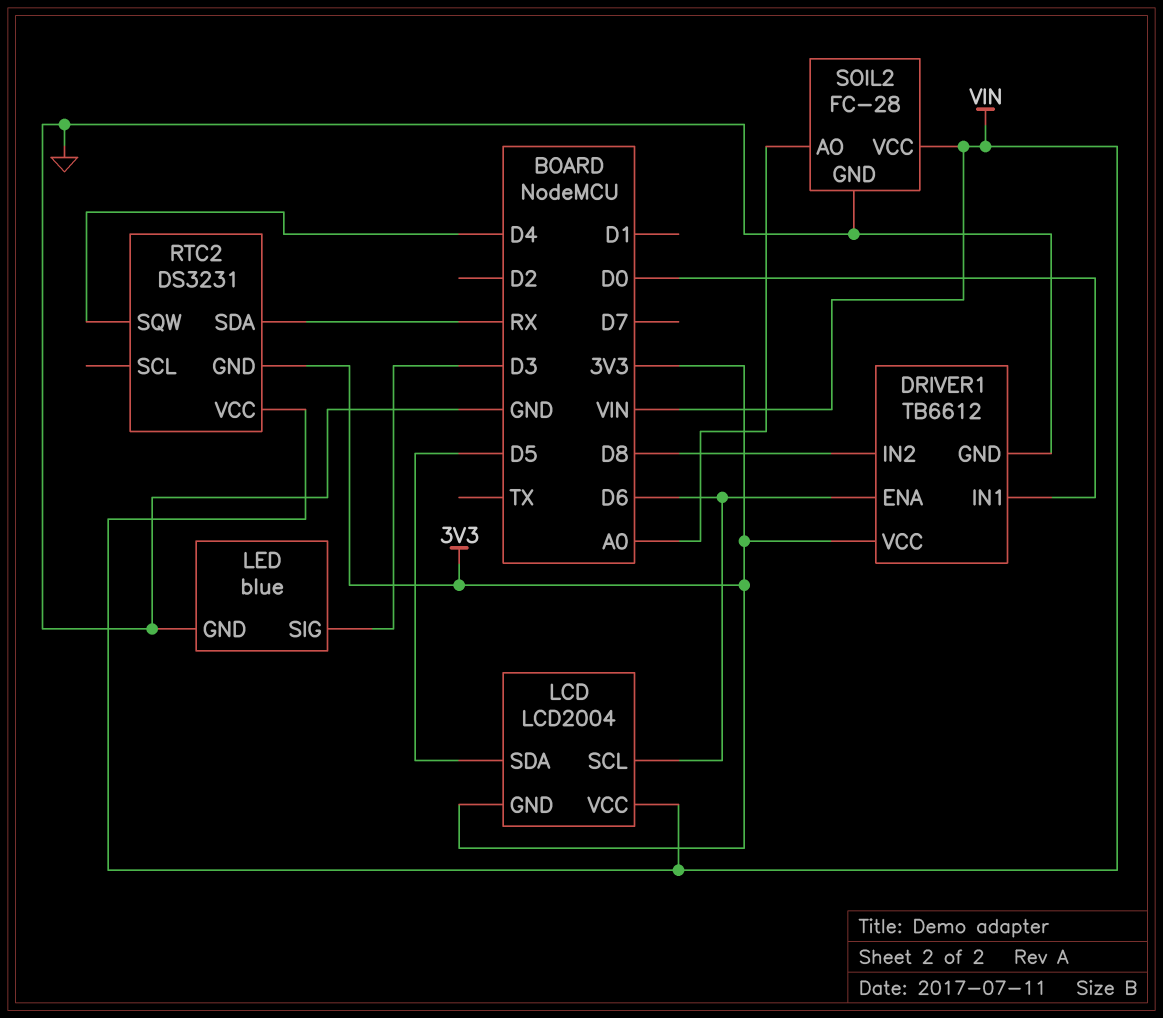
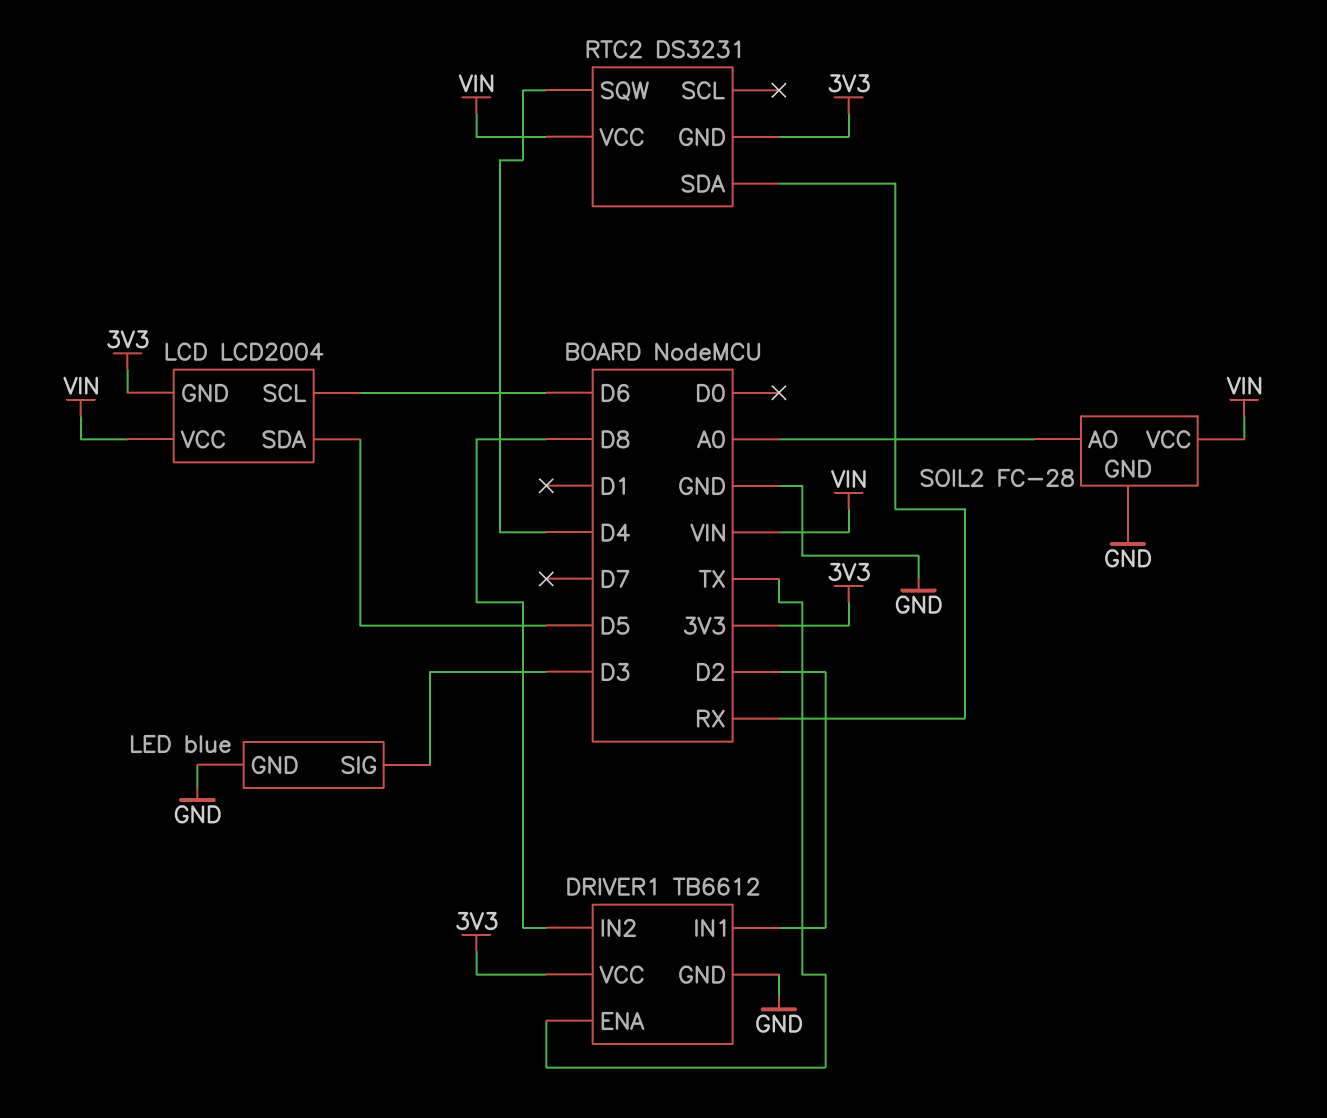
DRIVER1 pin ENA: D6 -> TX
DRIVER1 pin IN1: D0 -> D2

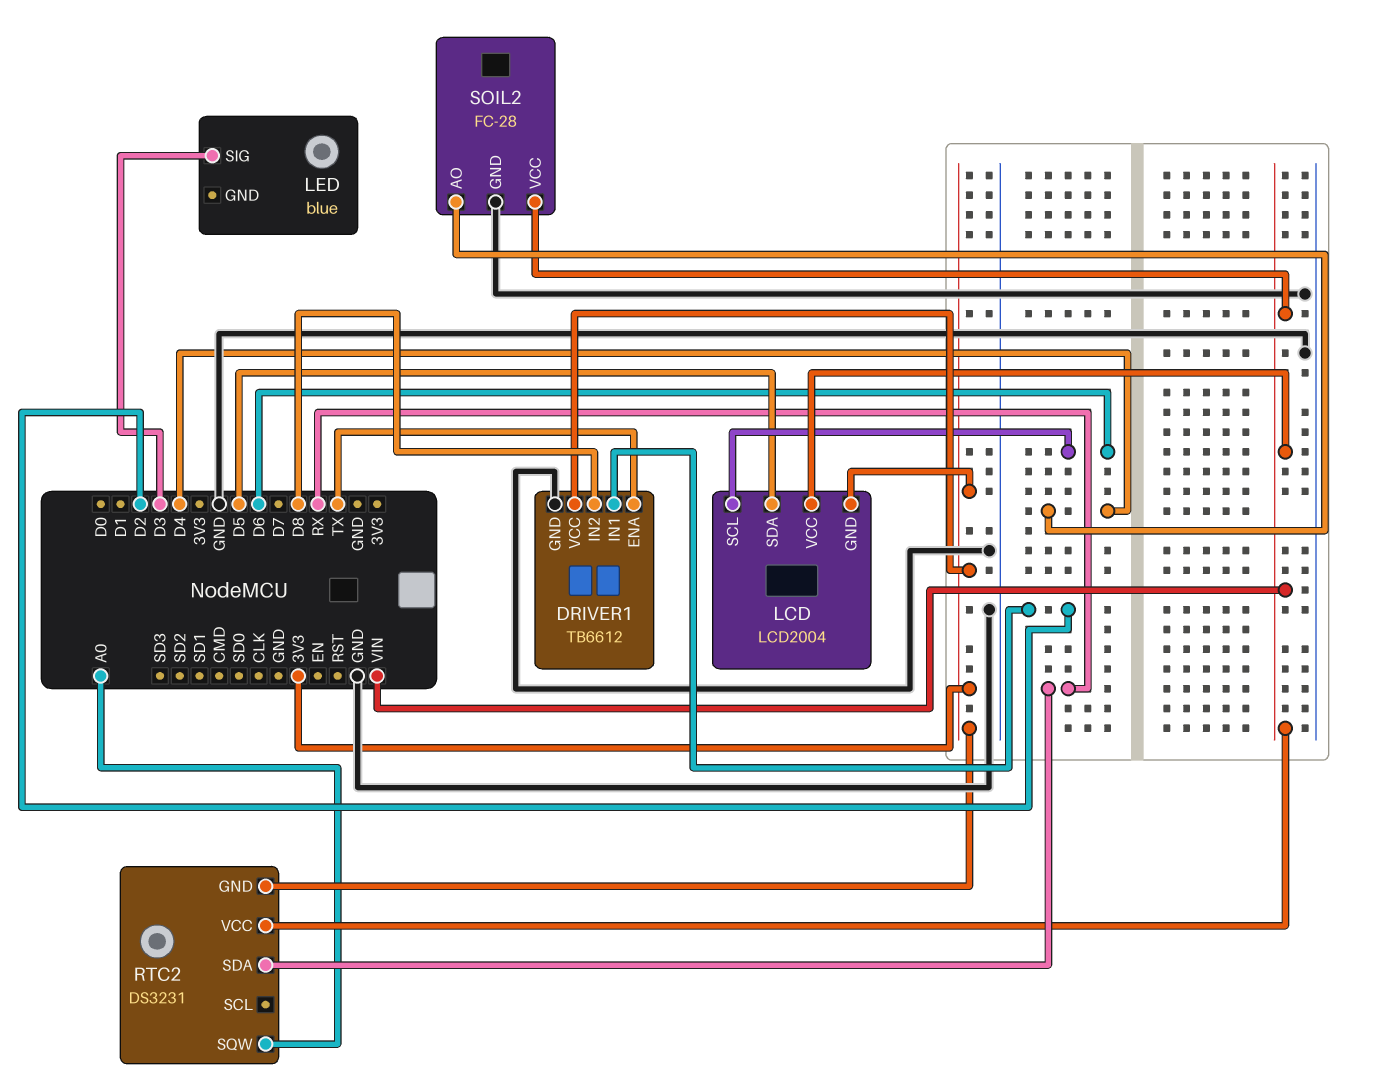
LED pin GND: GND -> none
RTC2 pin SQW: D4 -> A0
SOIL2 pin AO: A0 -> D4

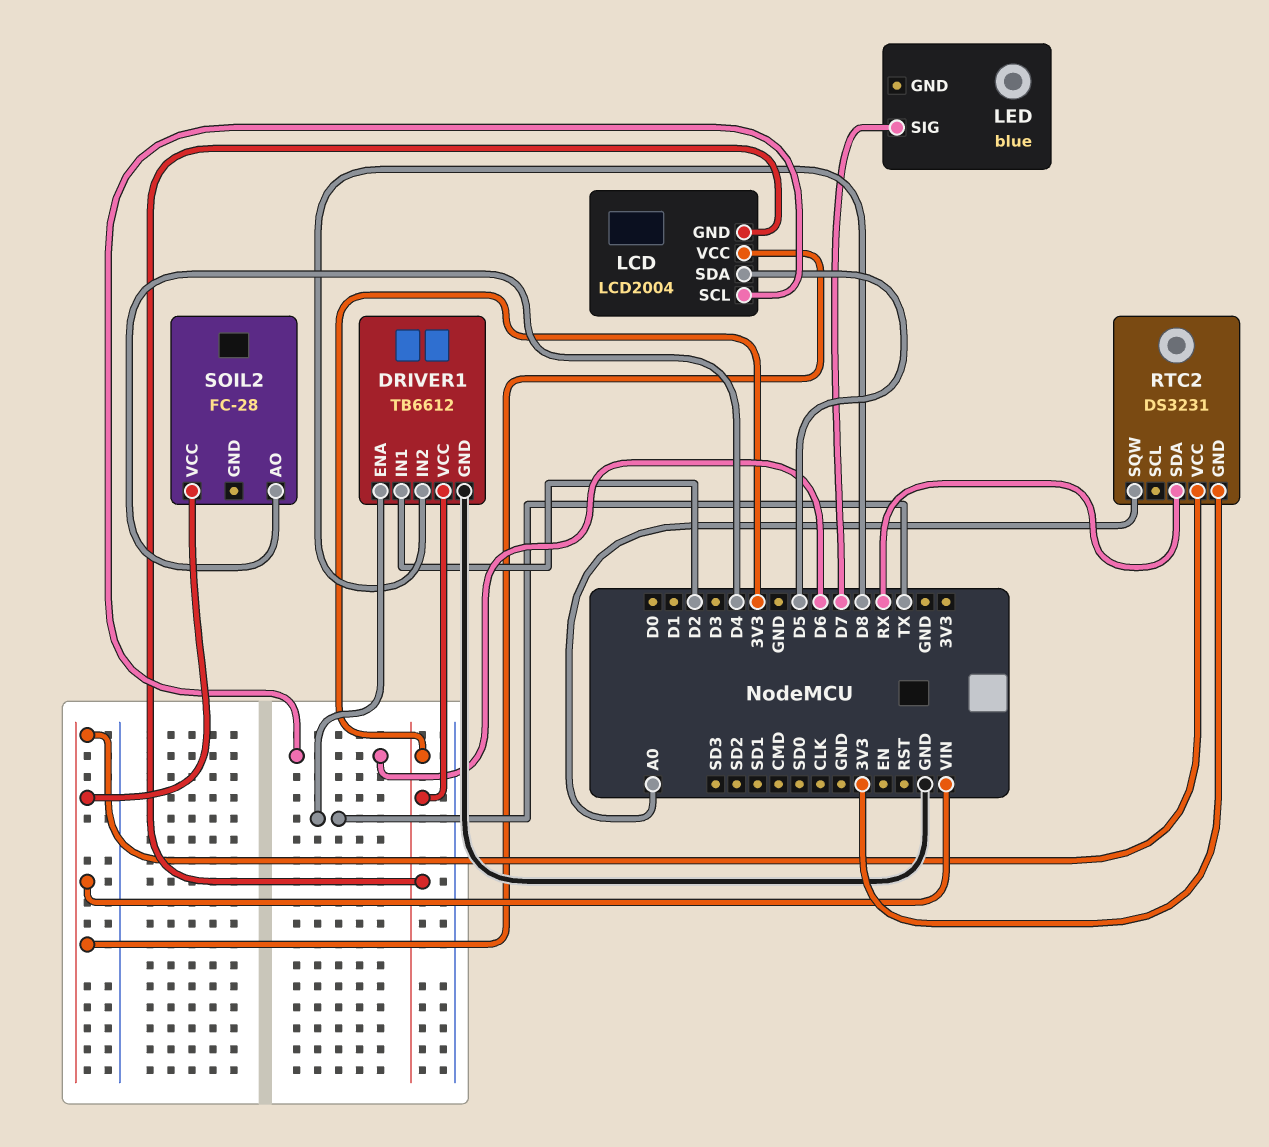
LED pin SIG: D3 -> D7
SOIL2 pin GND: GND -> none

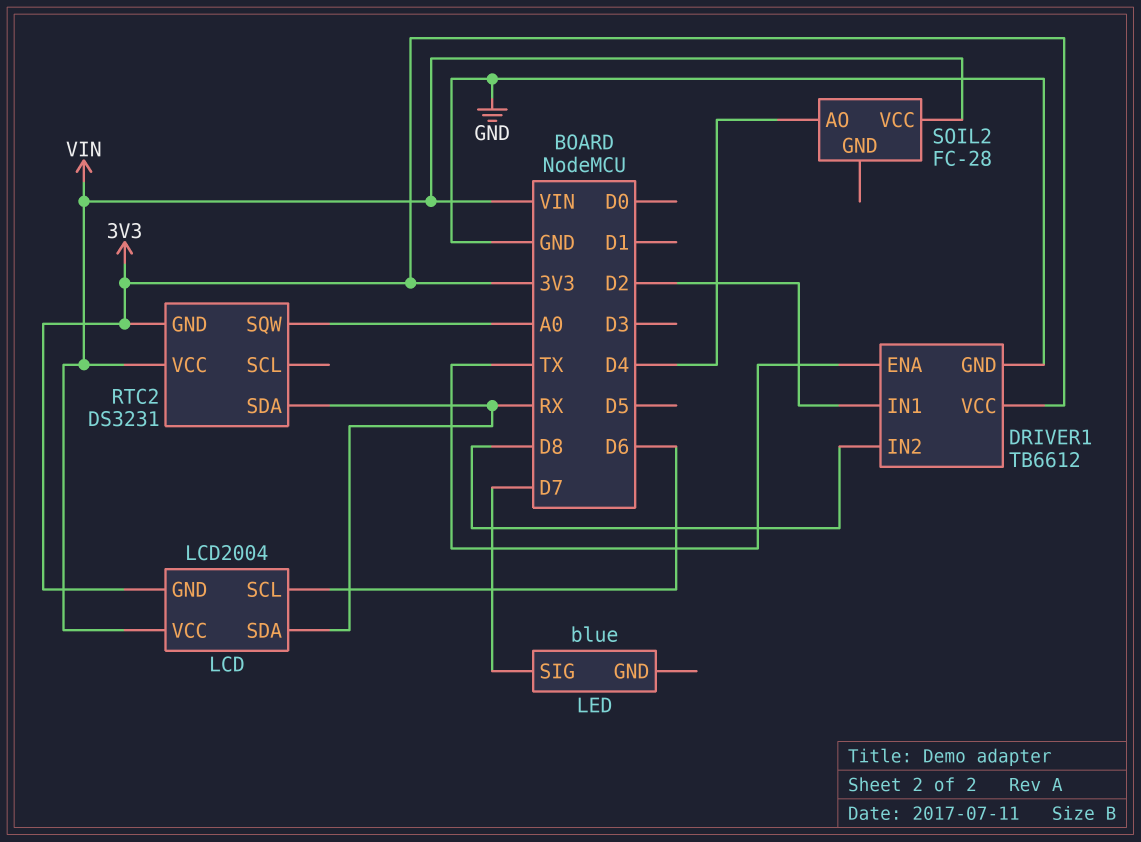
LCD pin SDA: D5 -> RX

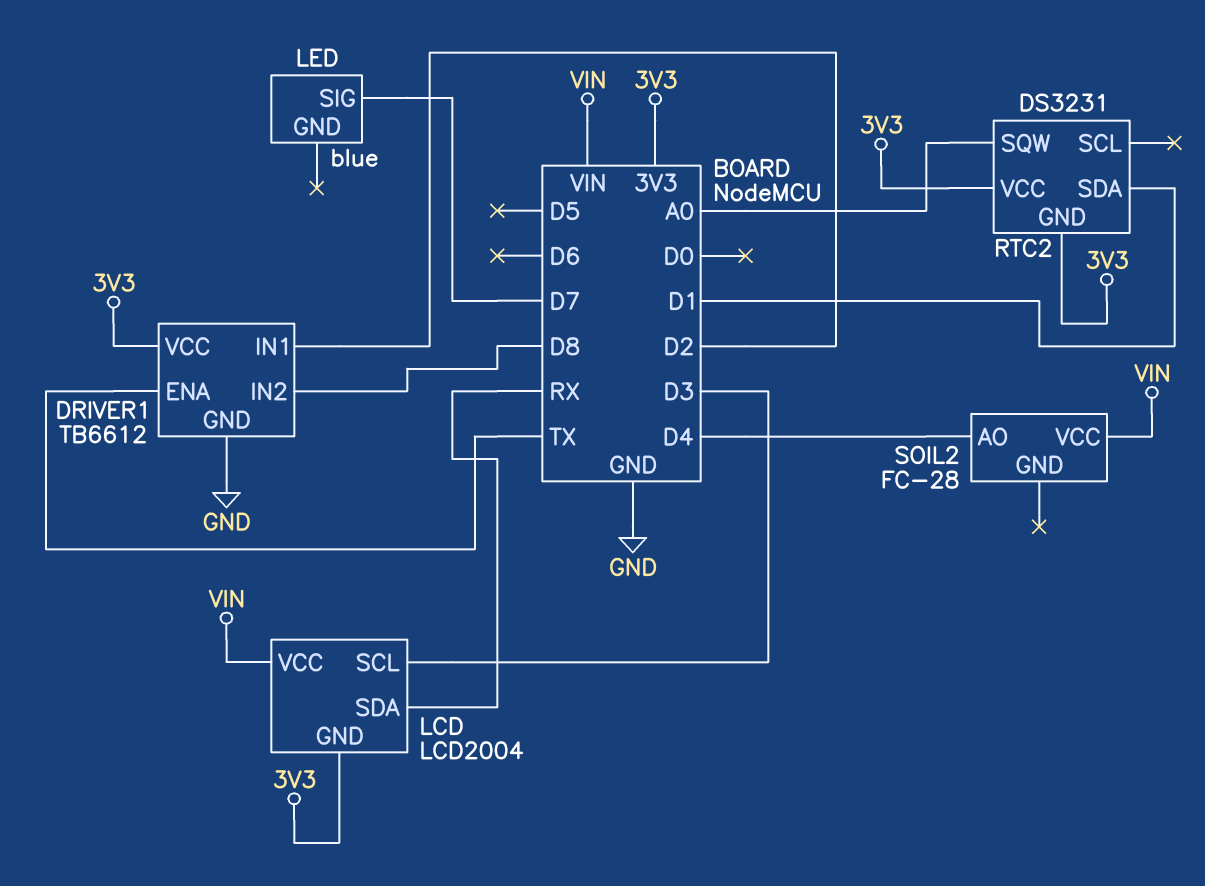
LCD pin SCL: D6 -> D3
RTC2 pin SDA: RX -> D1
RTC2 pin VCC: VIN -> 3V3

